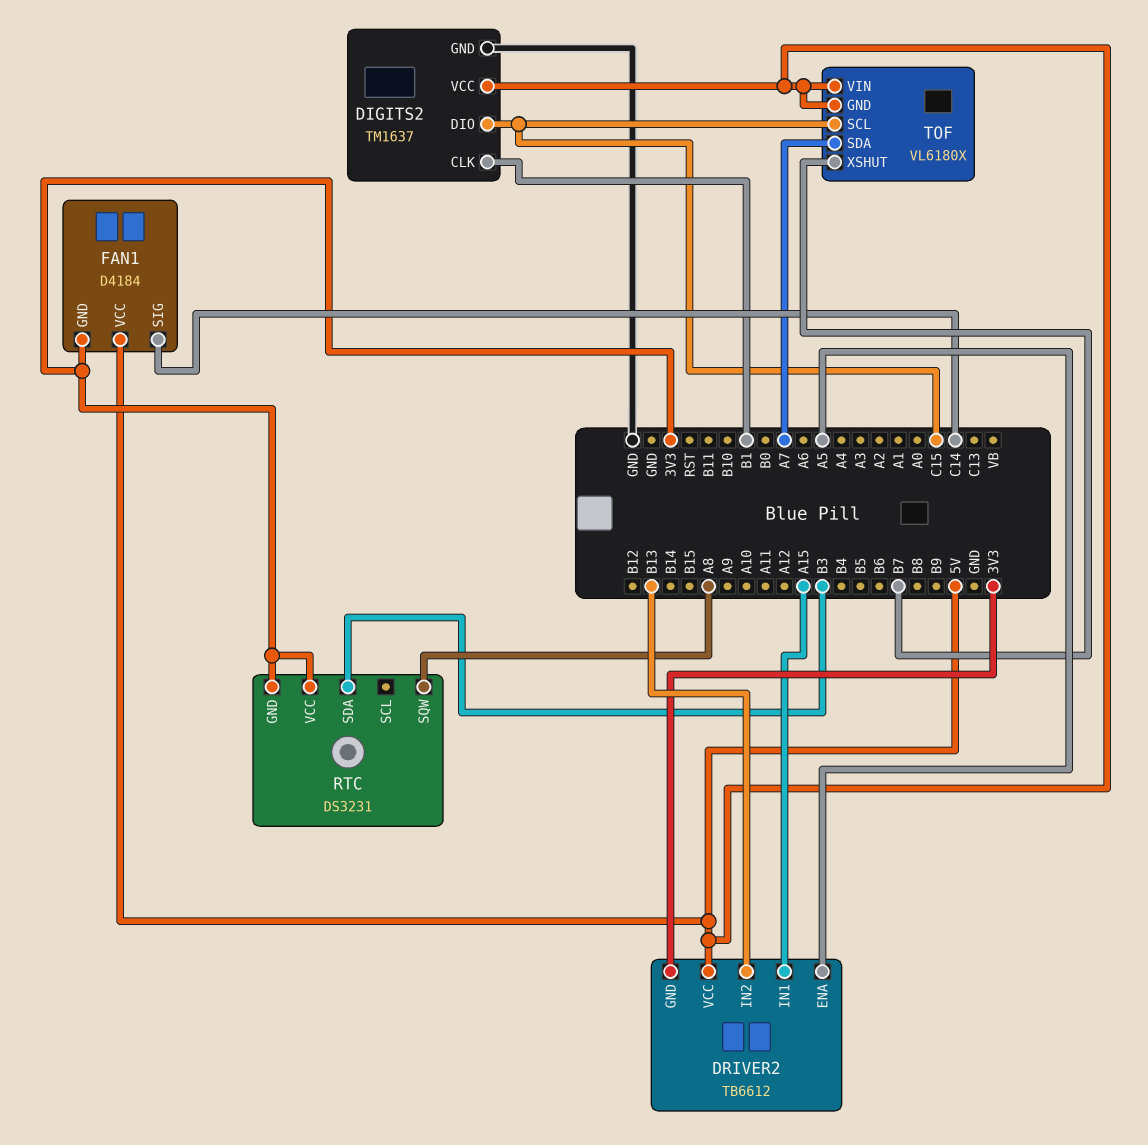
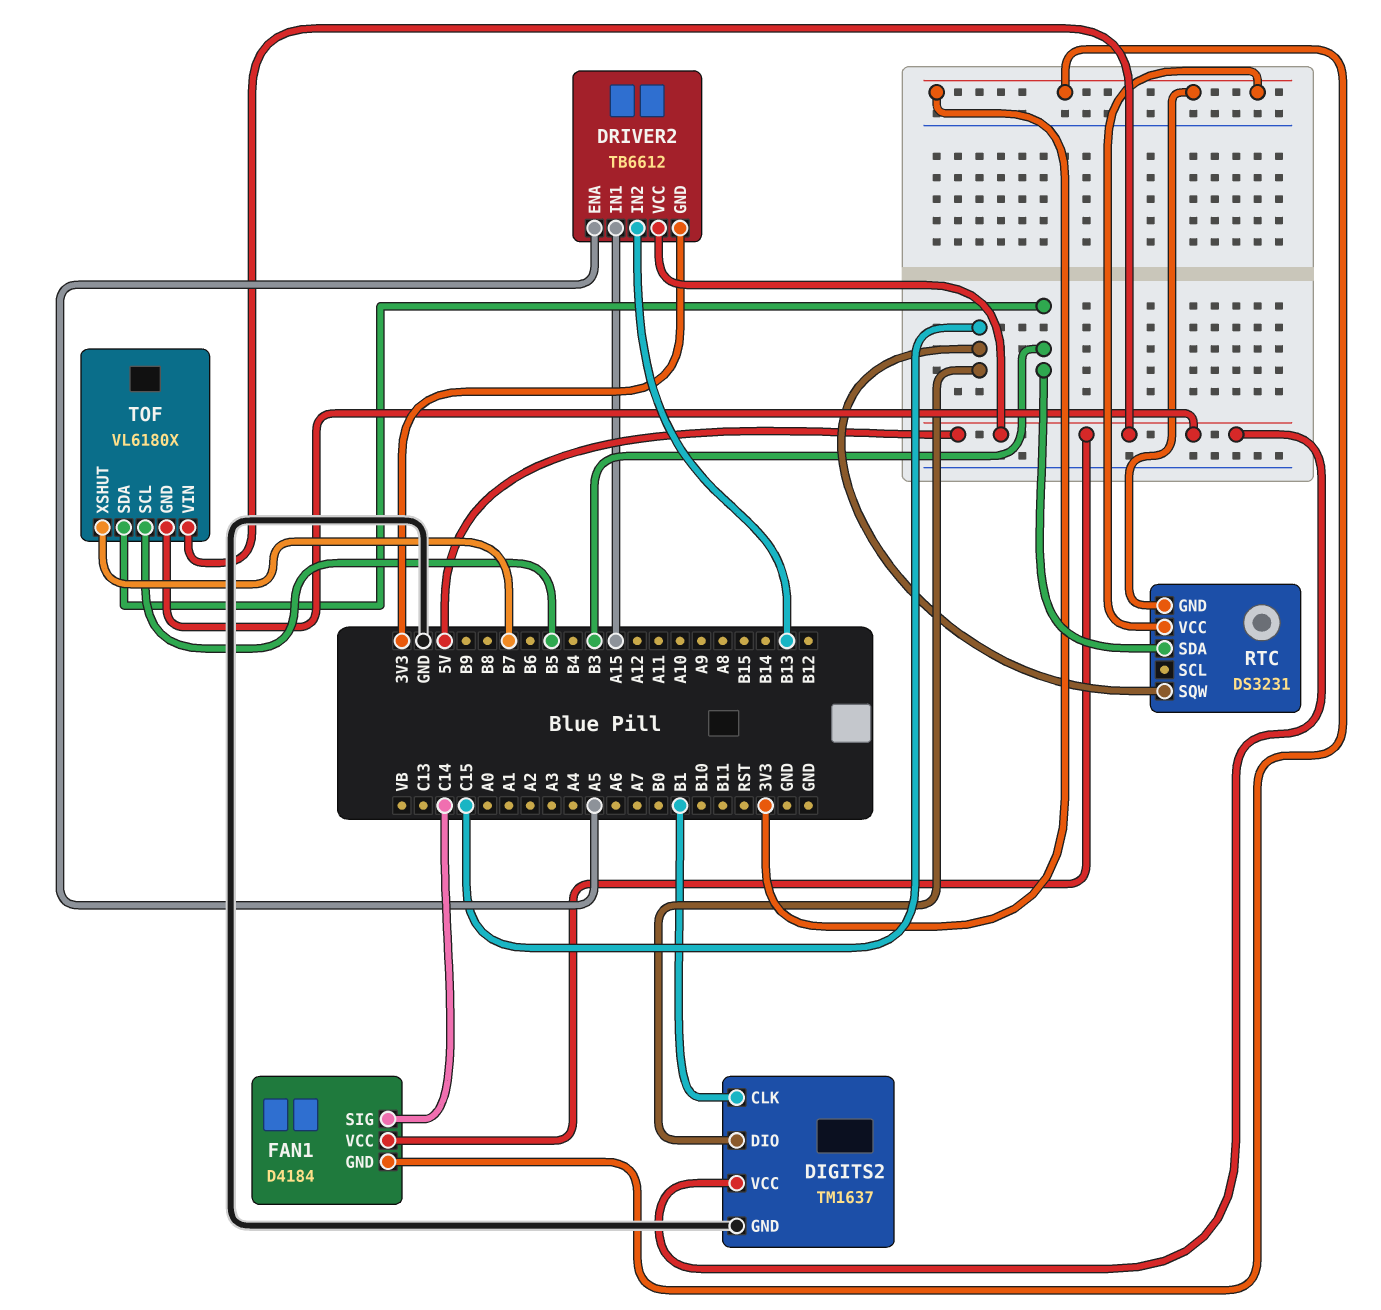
RTC pin SQW: A8 -> C15
TOF pin SCL: C15 -> B5
TOF pin SDA: A7 -> B3

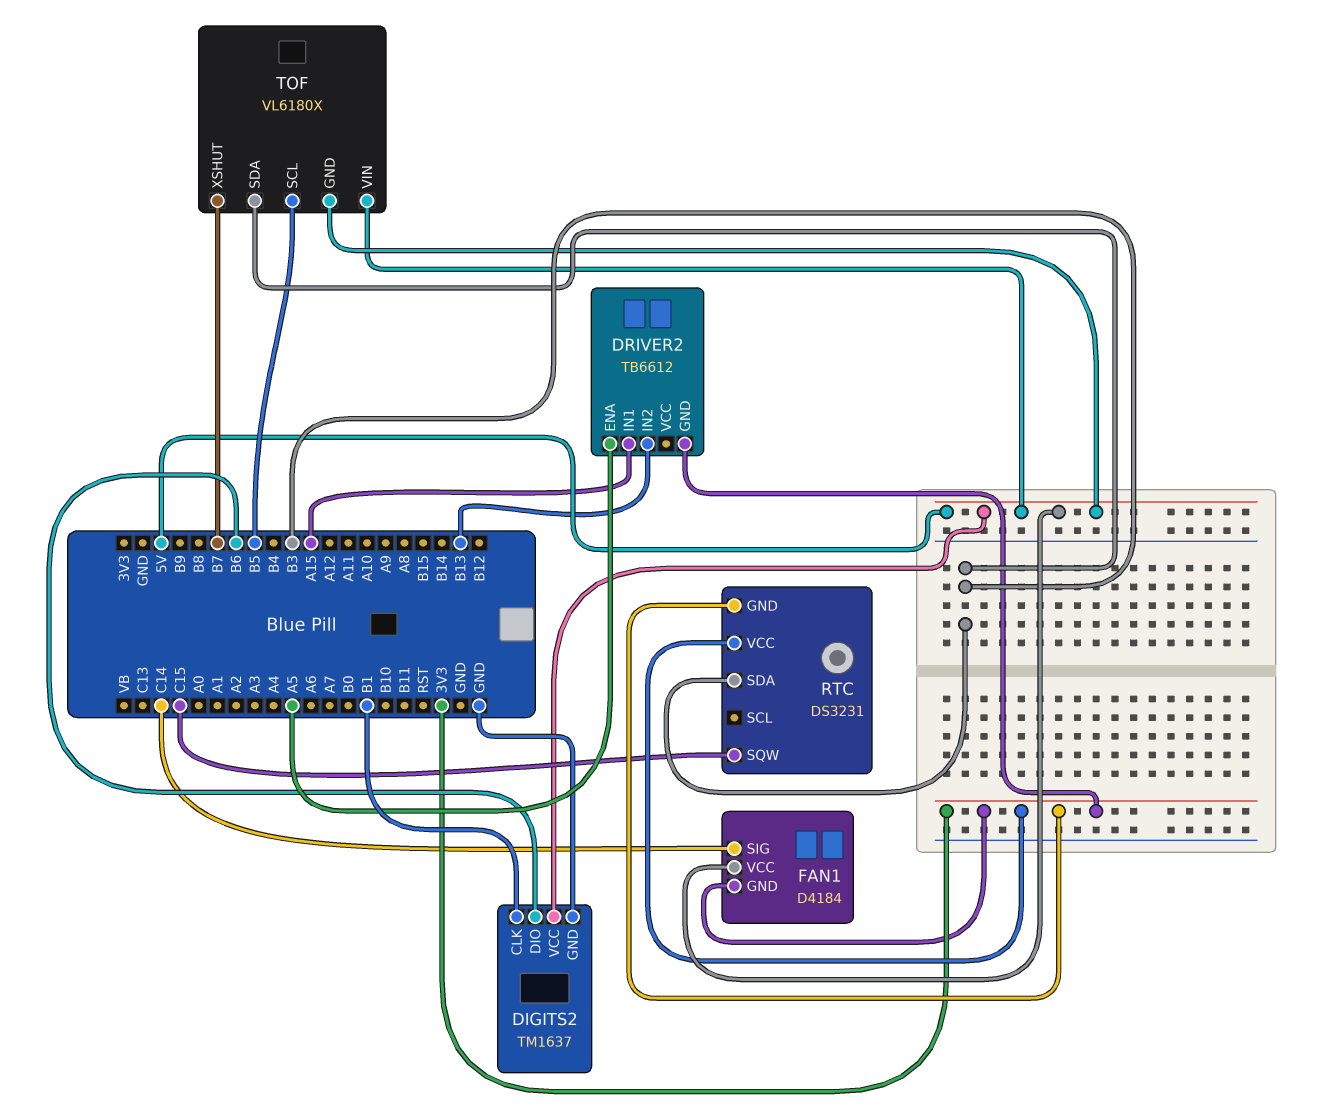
DIGITS2 pin DIO: C15 -> B6
DRIVER2 pin VCC: 5V -> none

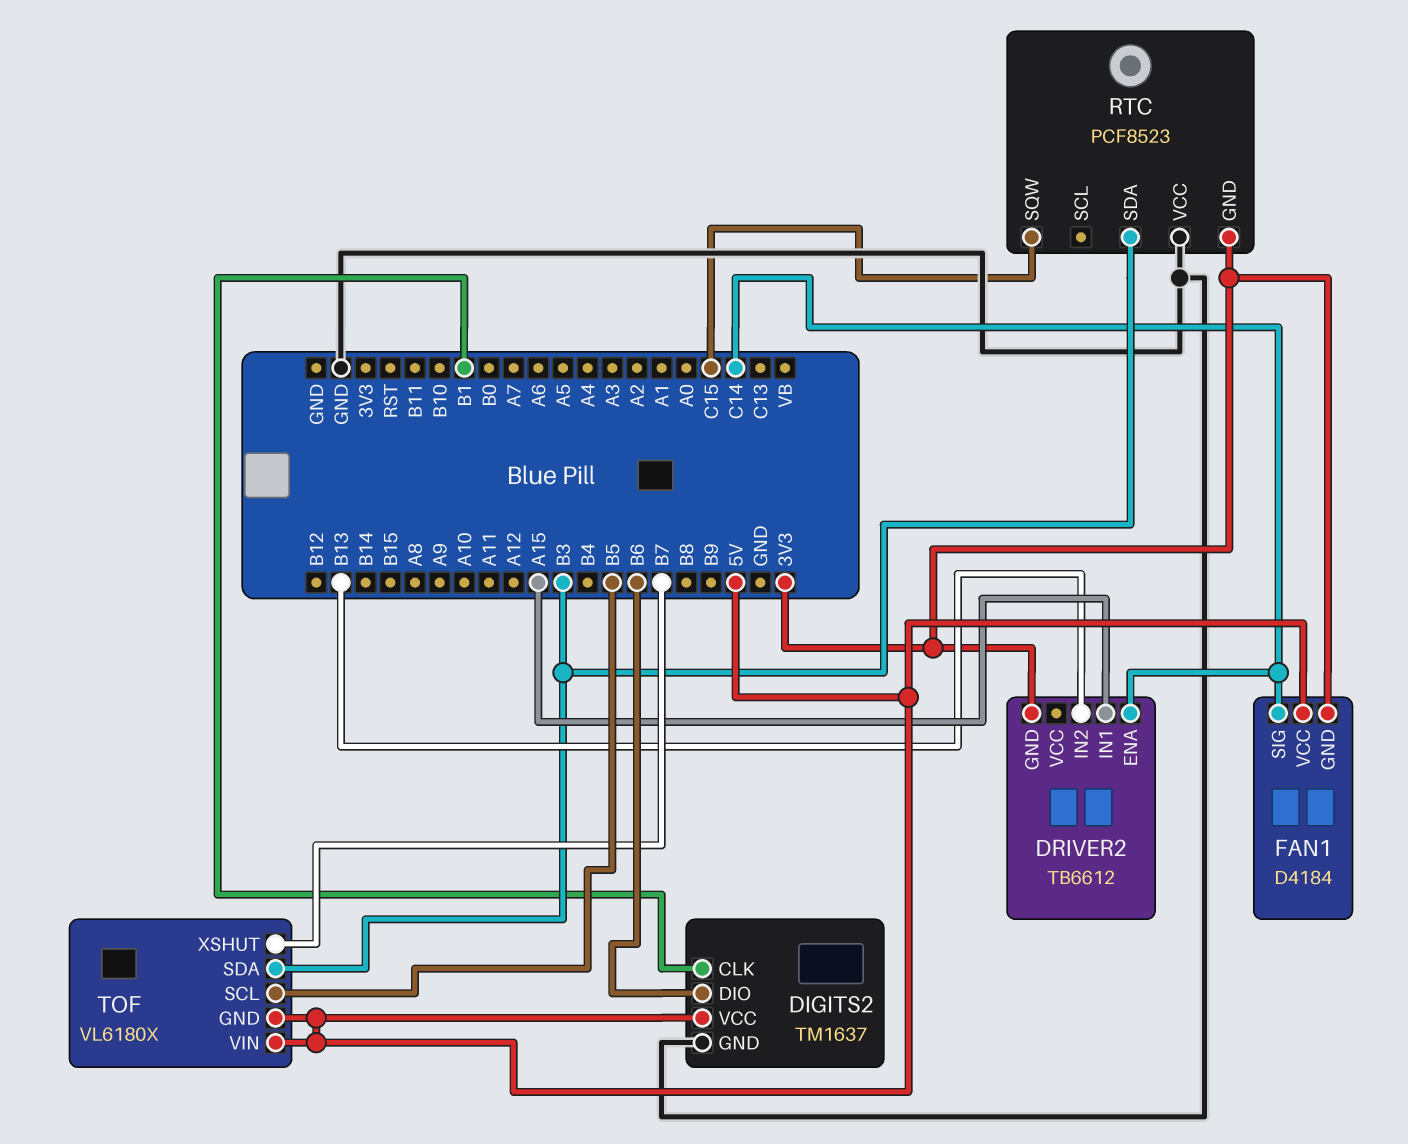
DRIVER2 pin ENA: A5 -> C14
RTC: DS3231 -> PCF8523
RTC pin VCC: 3V3 -> GND

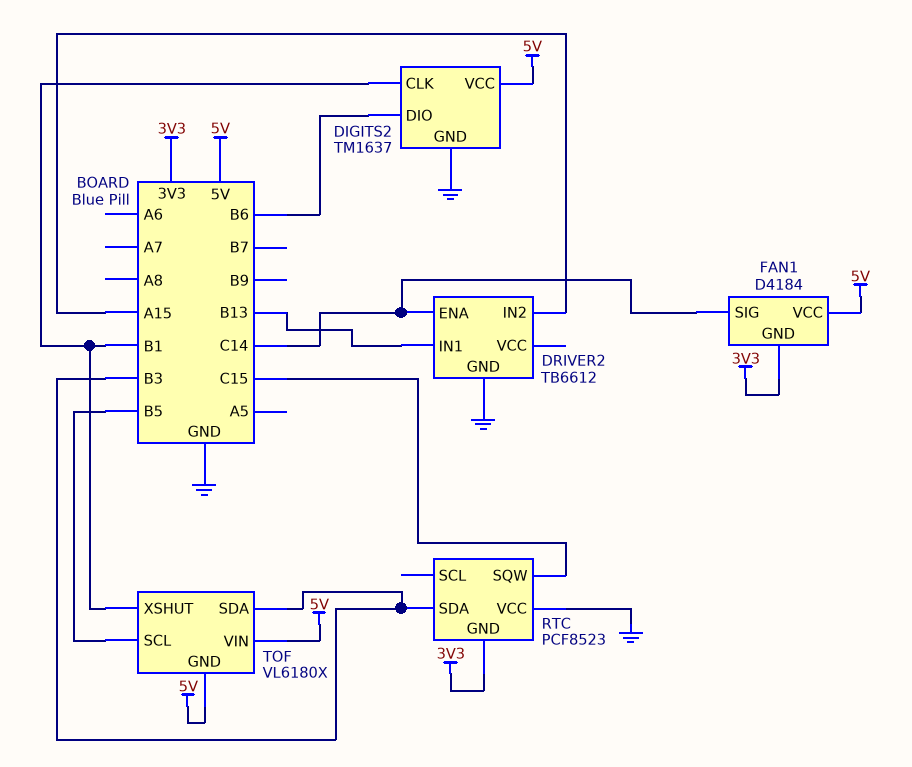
DRIVER2 pin GND: 3V3 -> GND
DRIVER2 pin IN1: A15 -> B13
DRIVER2 pin IN2: B13 -> A15
TOF pin XSHUT: B7 -> B1

